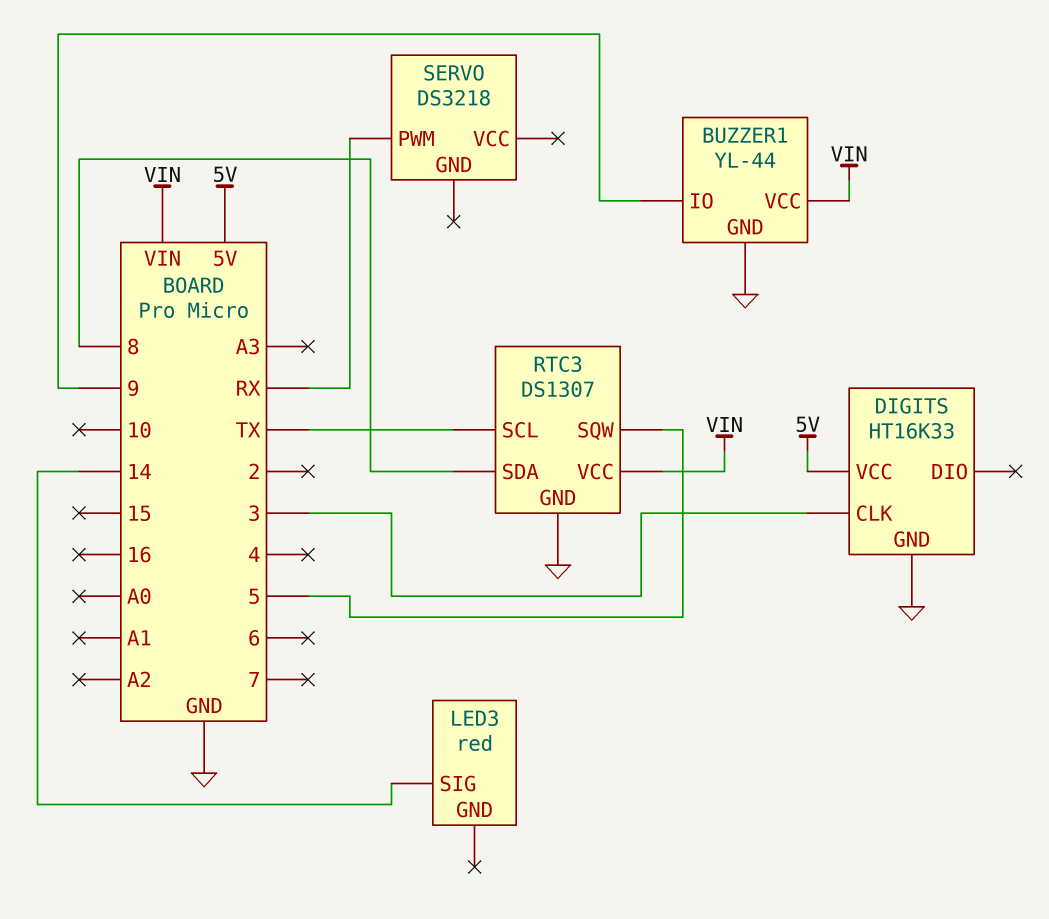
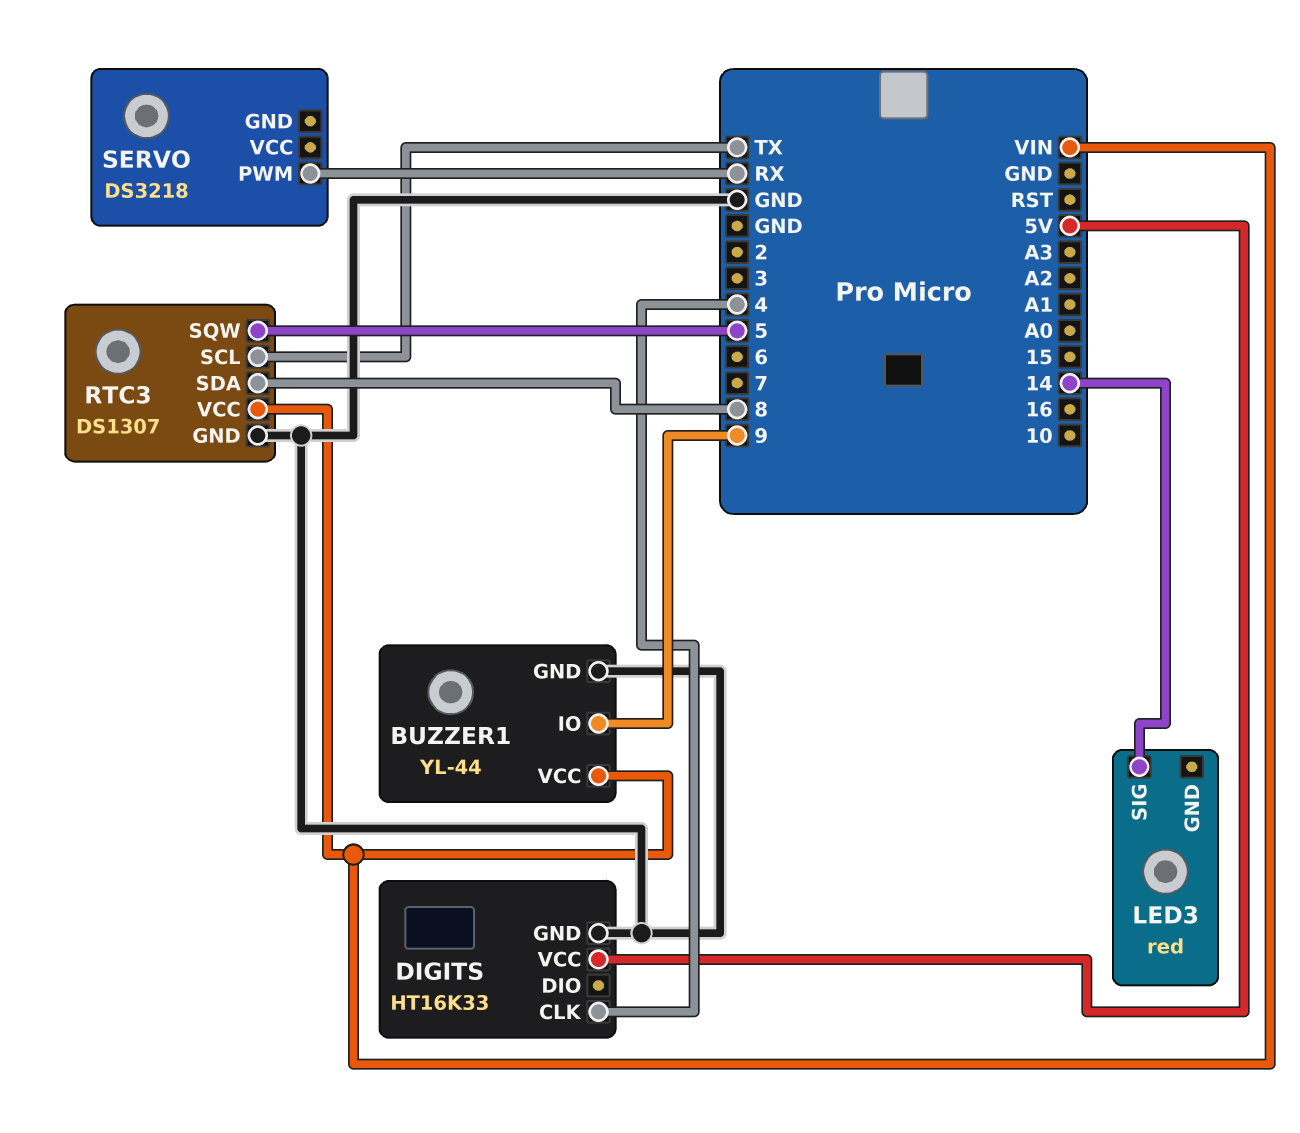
DIGITS pin CLK: 3 -> 4

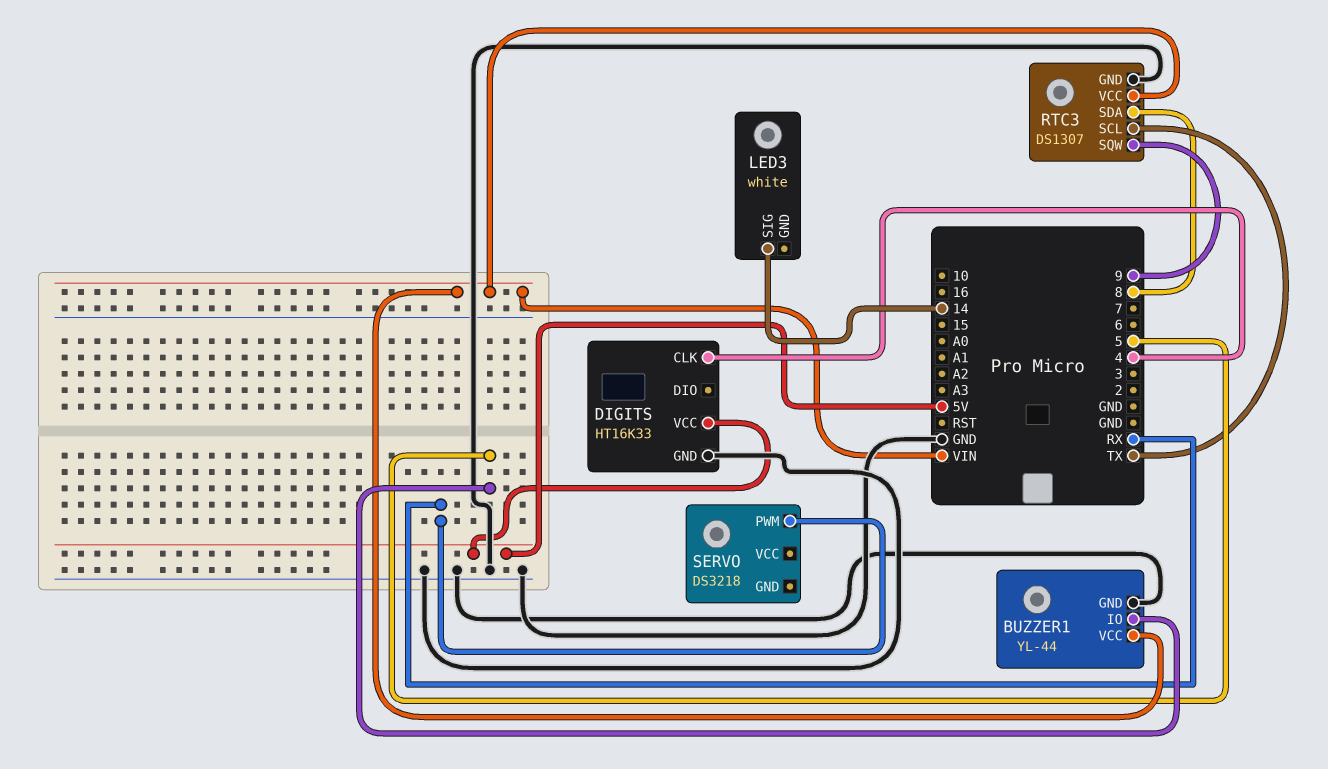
BUZZER1 pin IO: 9 -> 5
LED3: red -> white
RTC3 pin SQW: 5 -> 9

